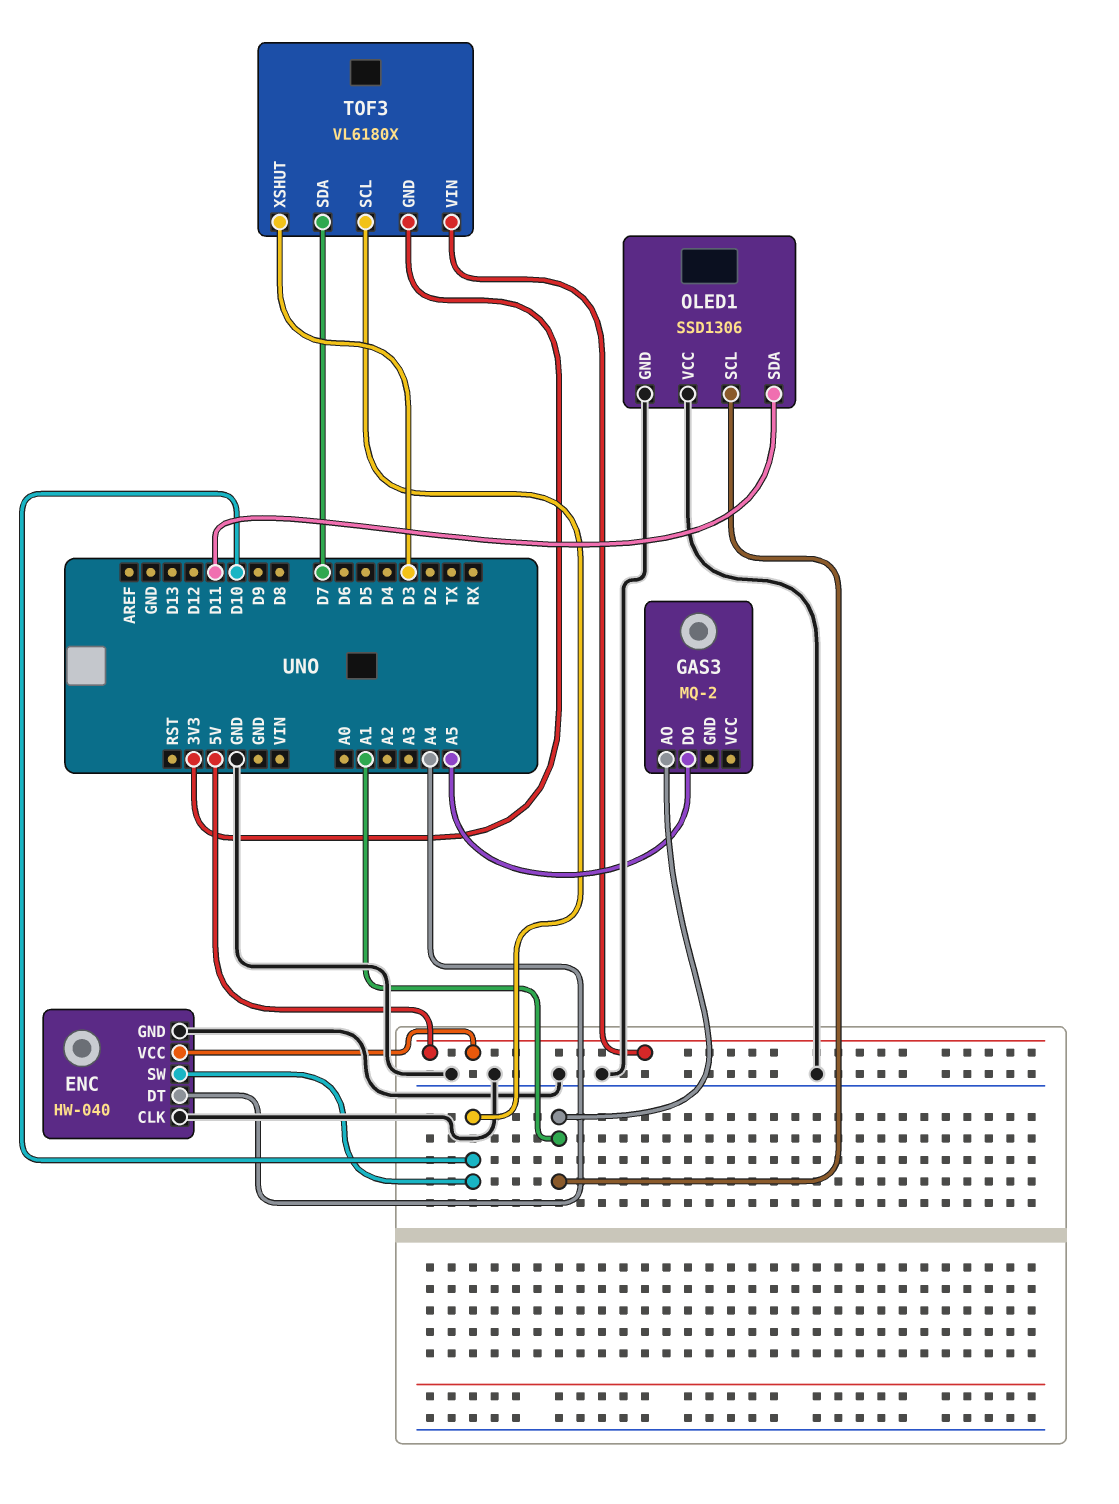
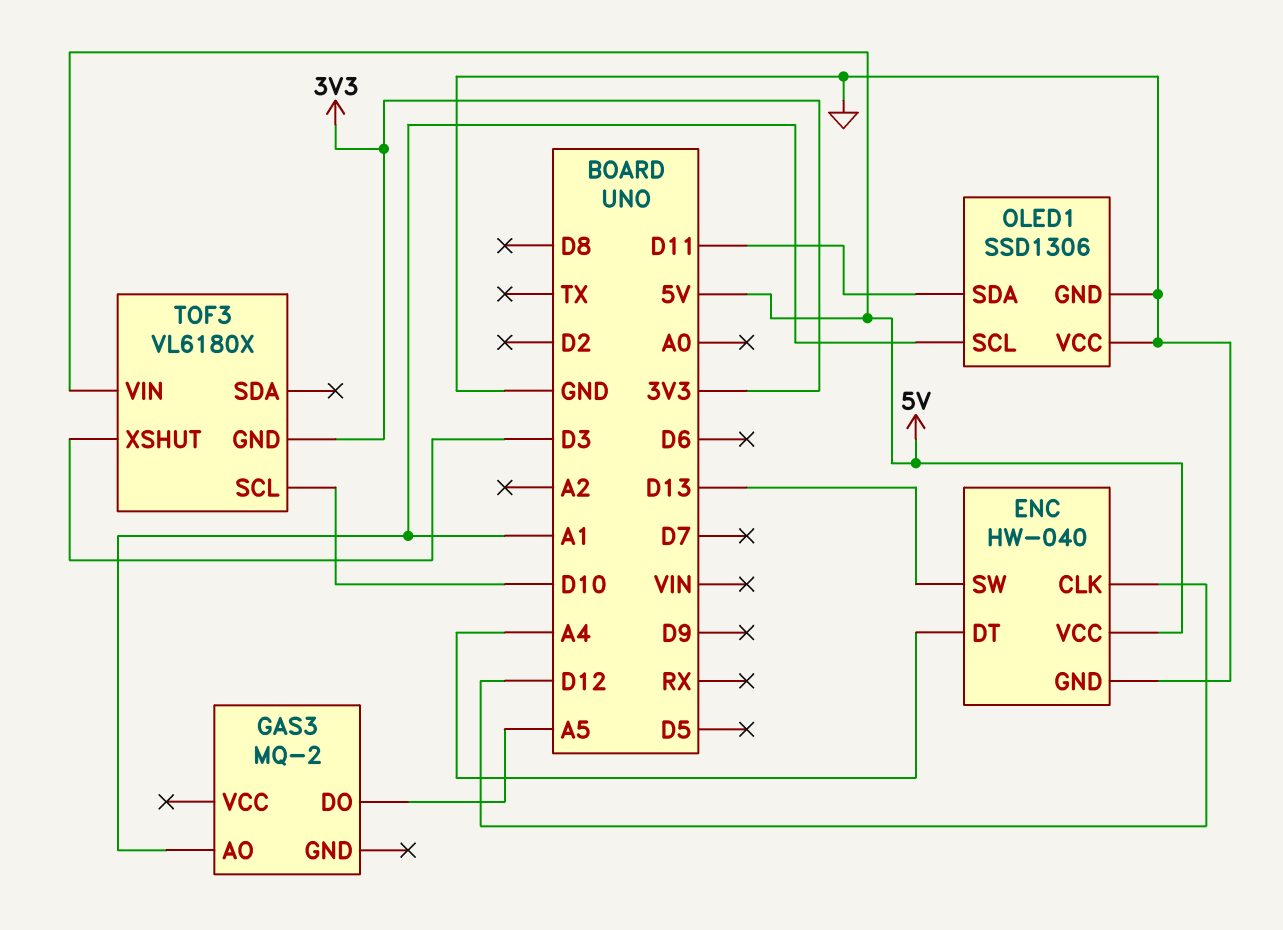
ENC pin CLK: GND -> D12
ENC pin SW: D10 -> D13
TOF3 pin SDA: D7 -> none

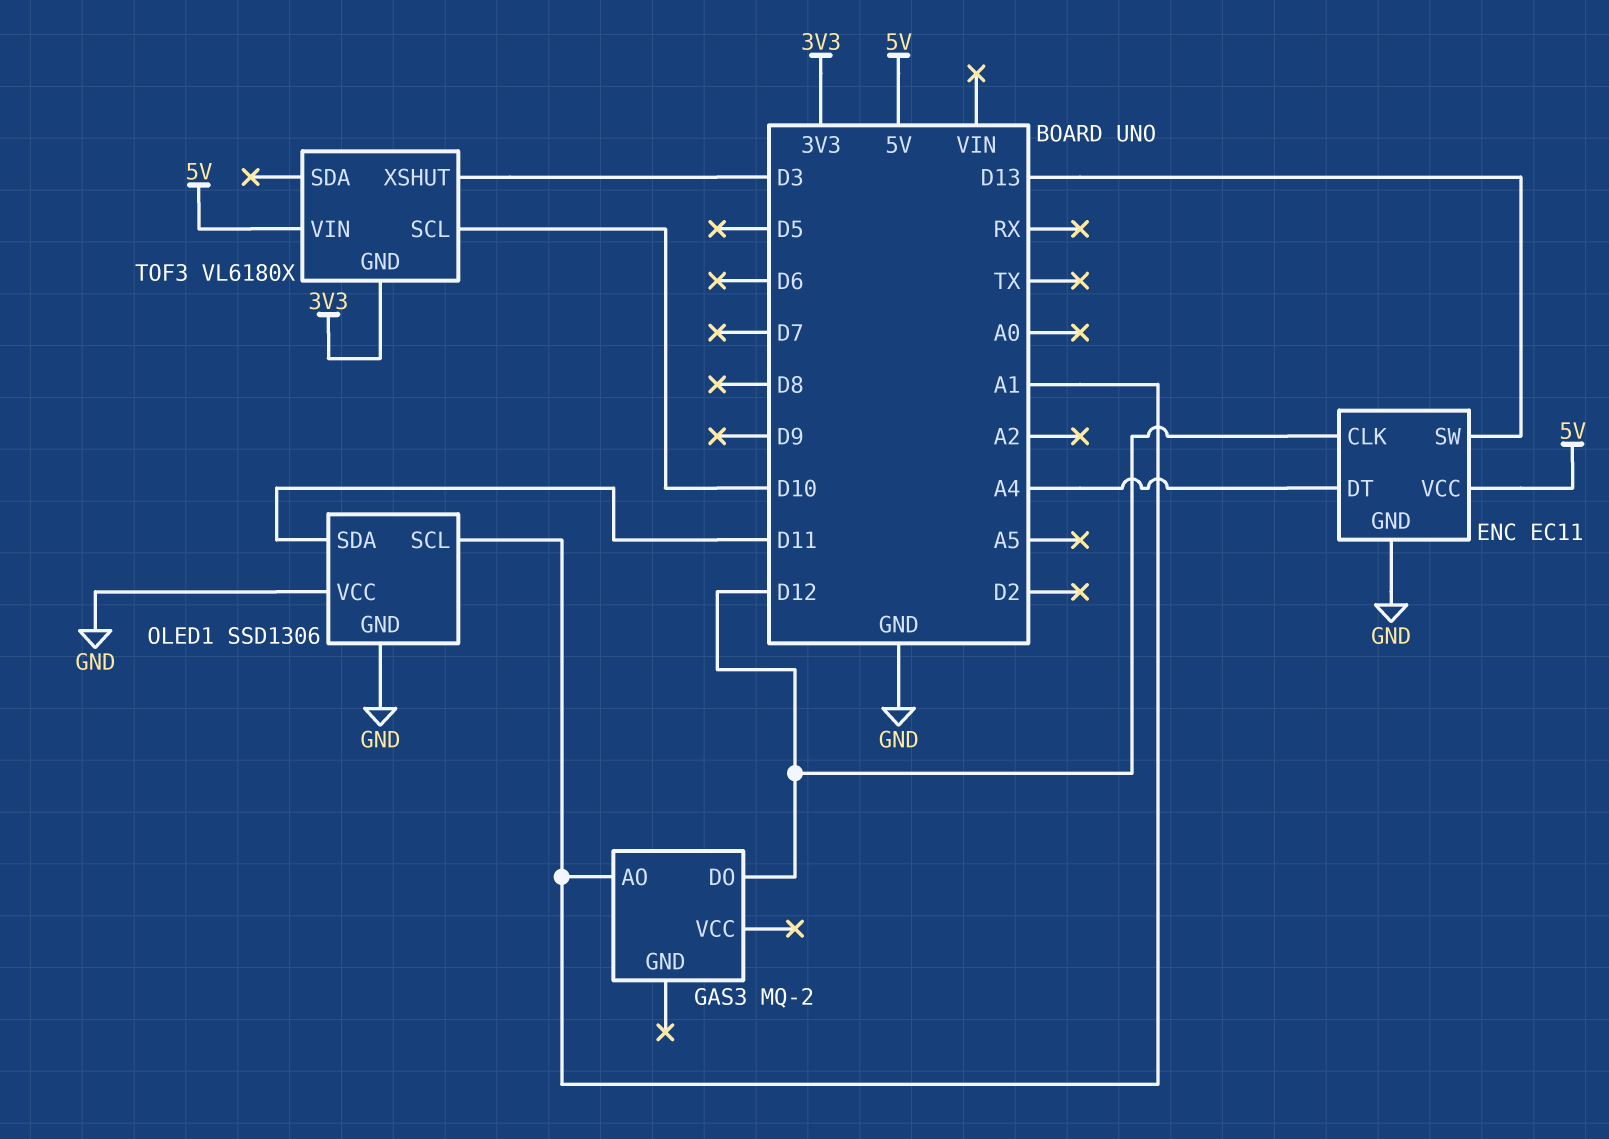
ENC: HW-040 -> EC11
GAS3 pin DO: A5 -> D12

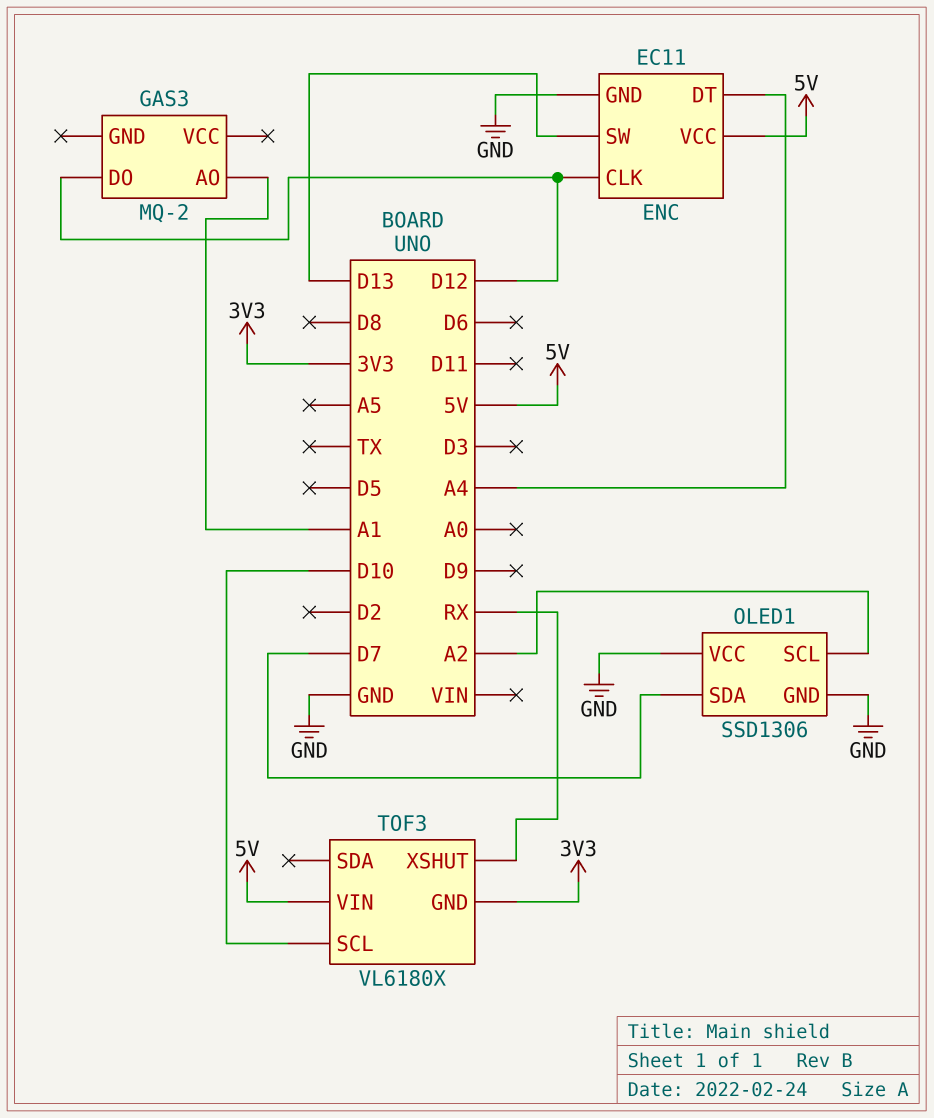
OLED1 pin SCL: A1 -> A2
OLED1 pin SDA: D11 -> D7
TOF3 pin XSHUT: D3 -> RX

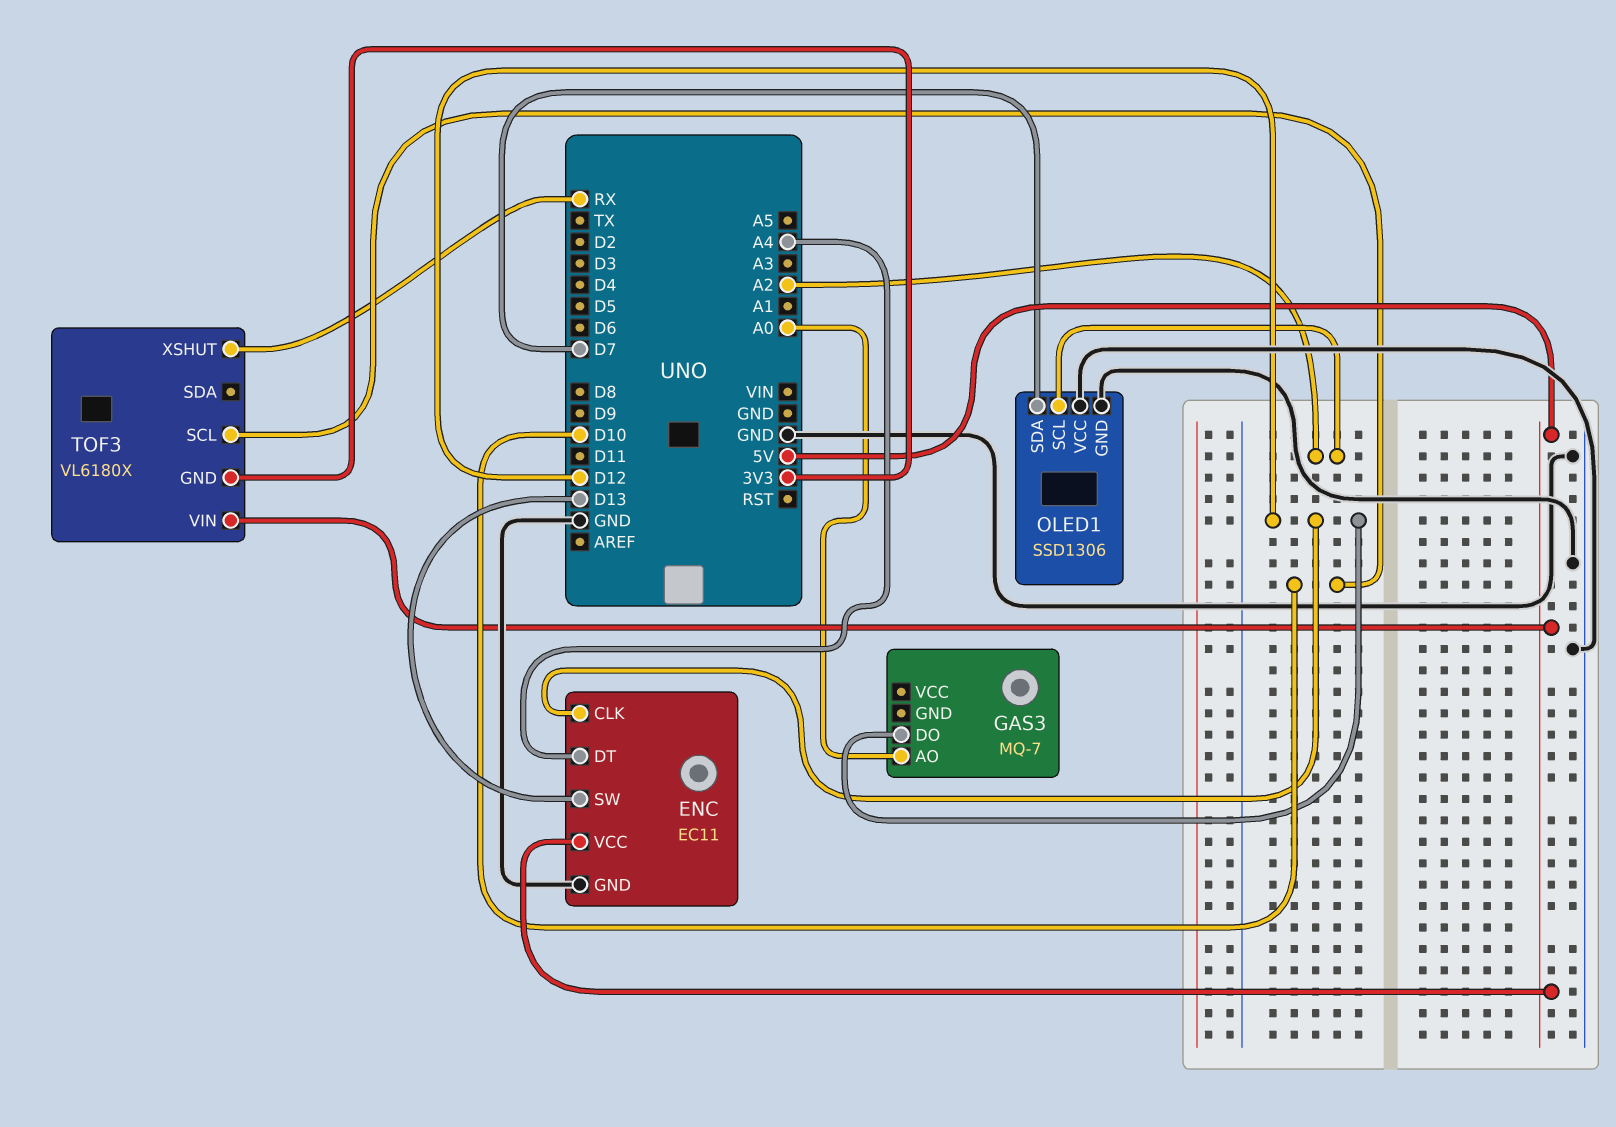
GAS3: MQ-2 -> MQ-7
GAS3 pin AO: A1 -> A0

